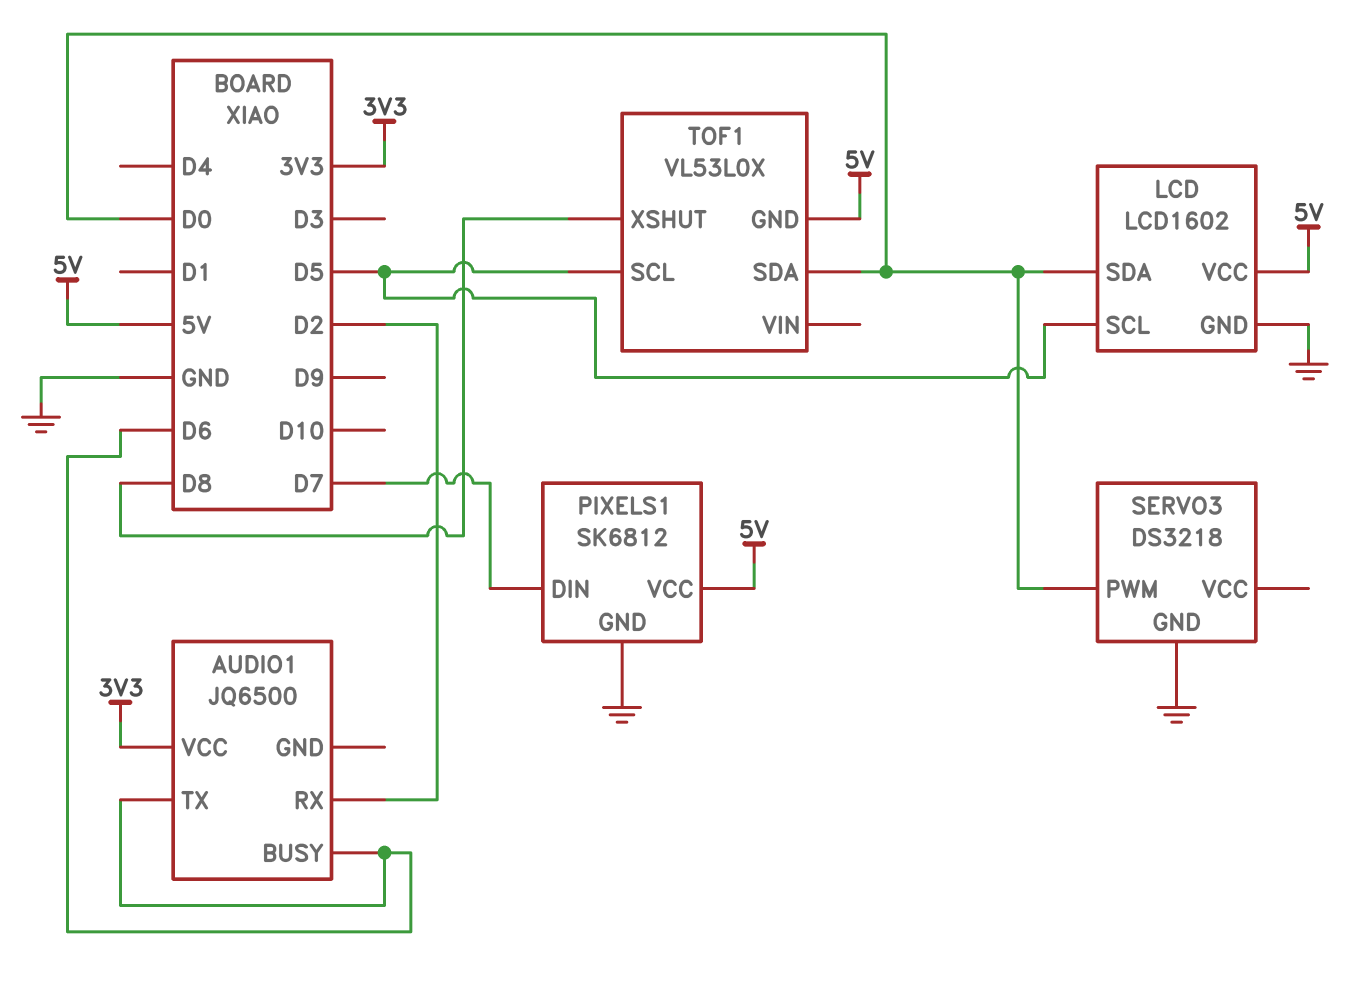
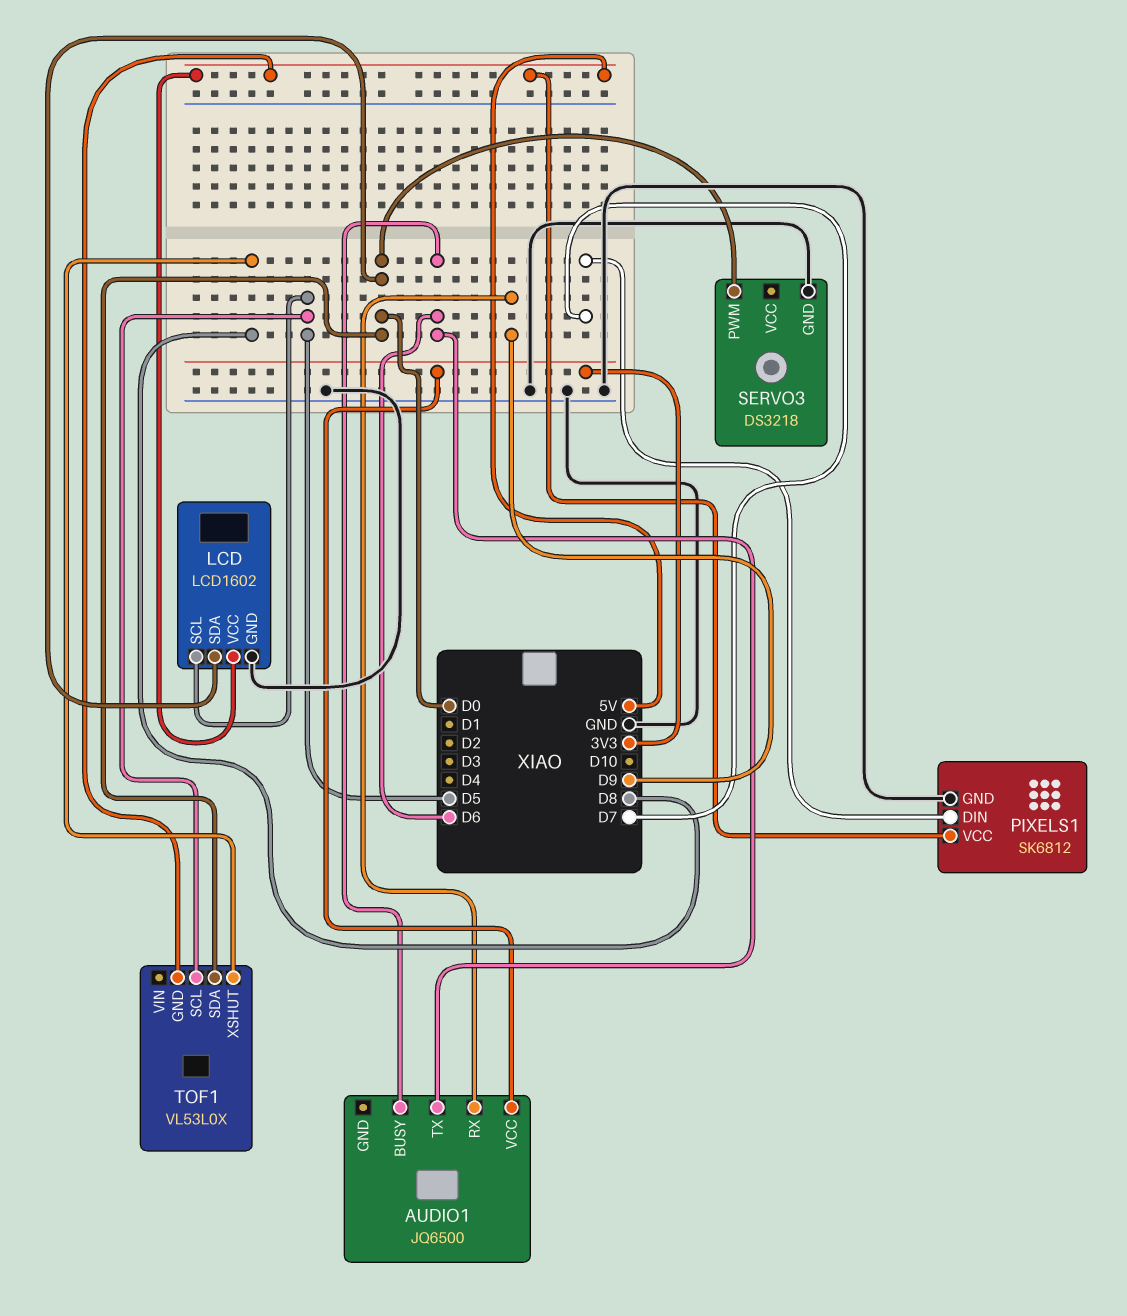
AUDIO1 pin RX: D2 -> D9

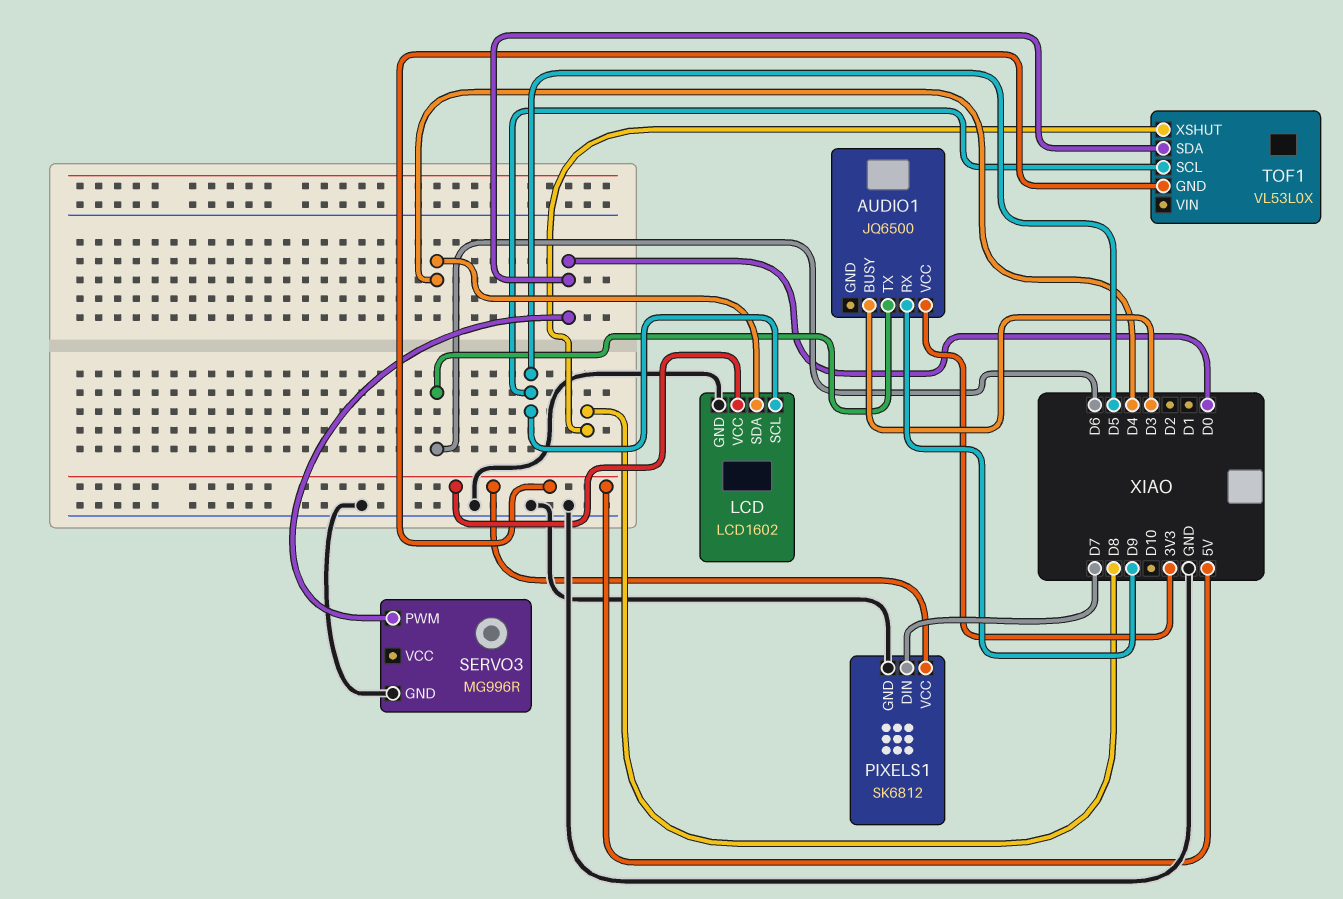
AUDIO1 pin BUSY: D6 -> D3
LCD pin SDA: D0 -> D4
SERVO3: DS3218 -> MG996R

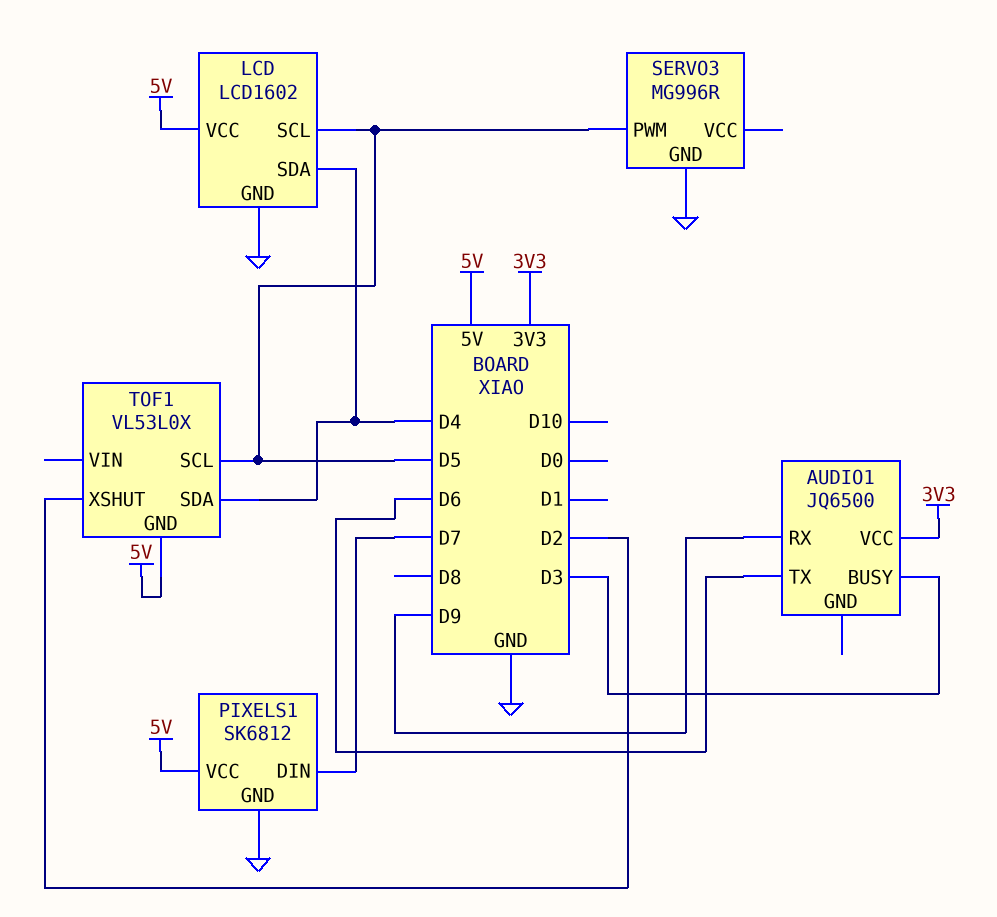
SERVO3 pin PWM: D0 -> D5
TOF1 pin SDA: D0 -> D4
TOF1 pin XSHUT: D8 -> D2

